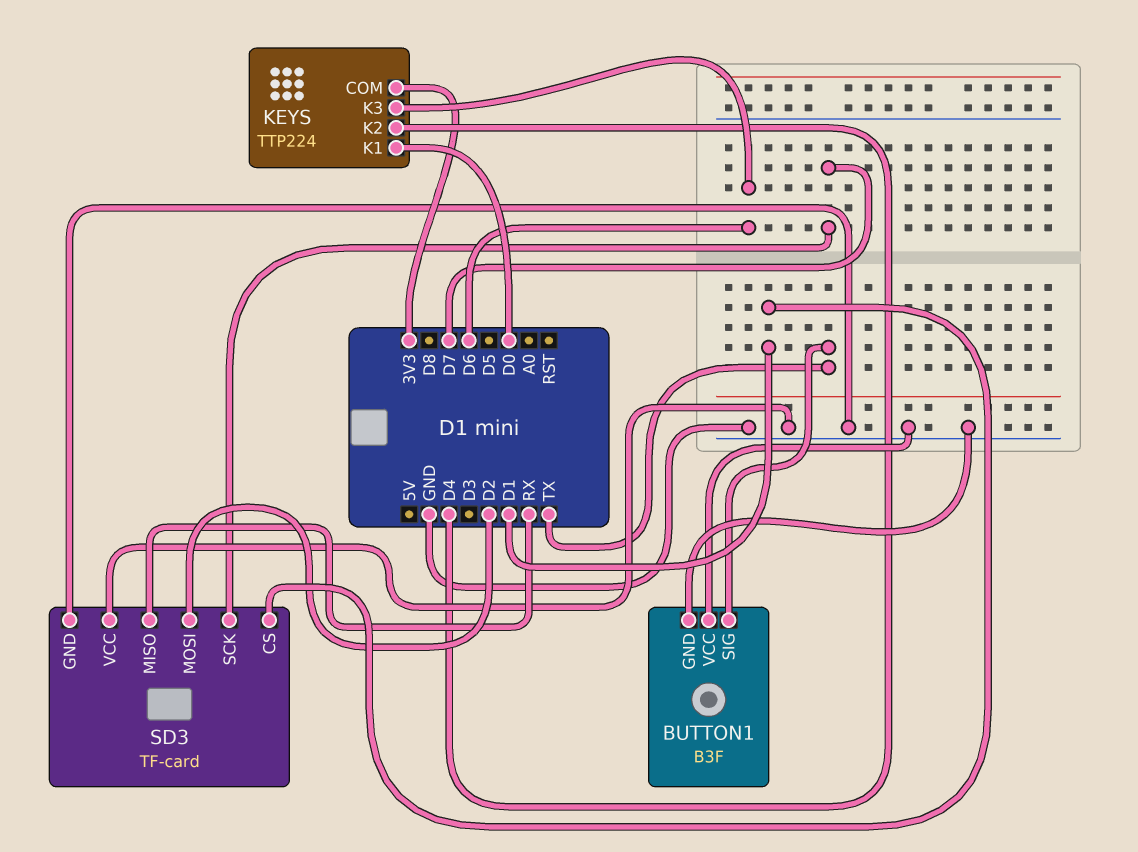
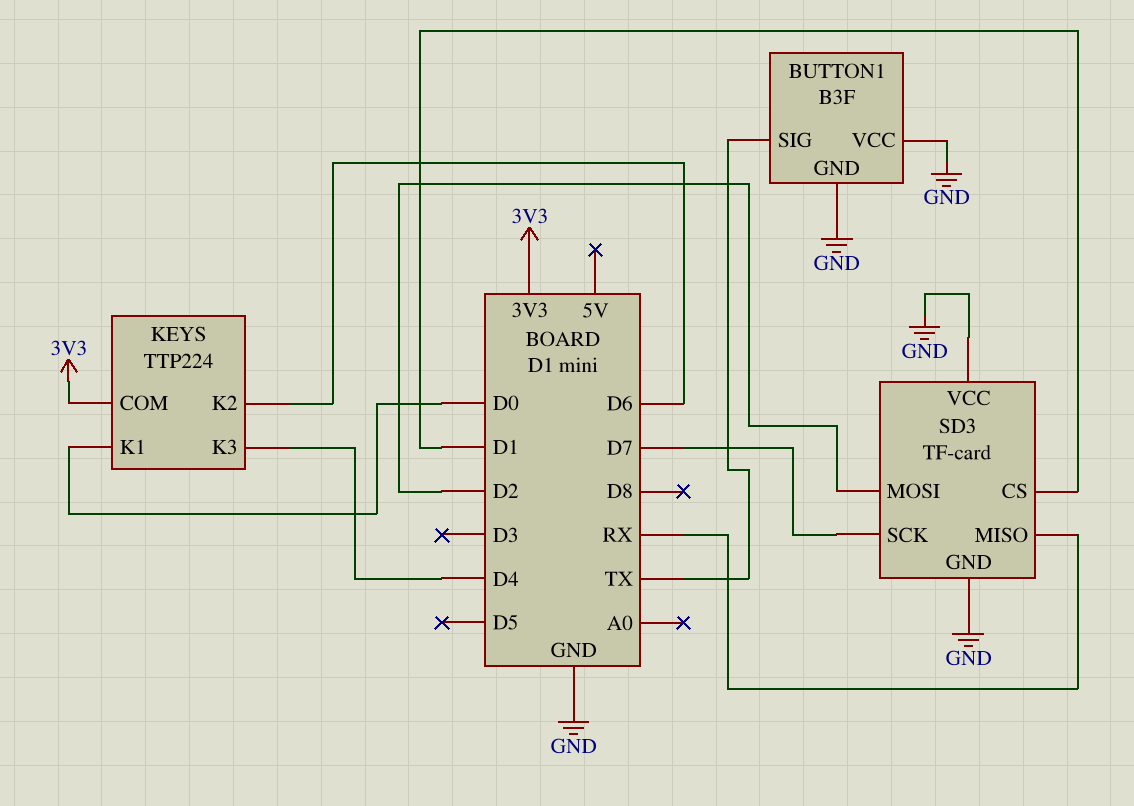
KEYS pin K2: D4 -> D6
KEYS pin K3: D6 -> D4

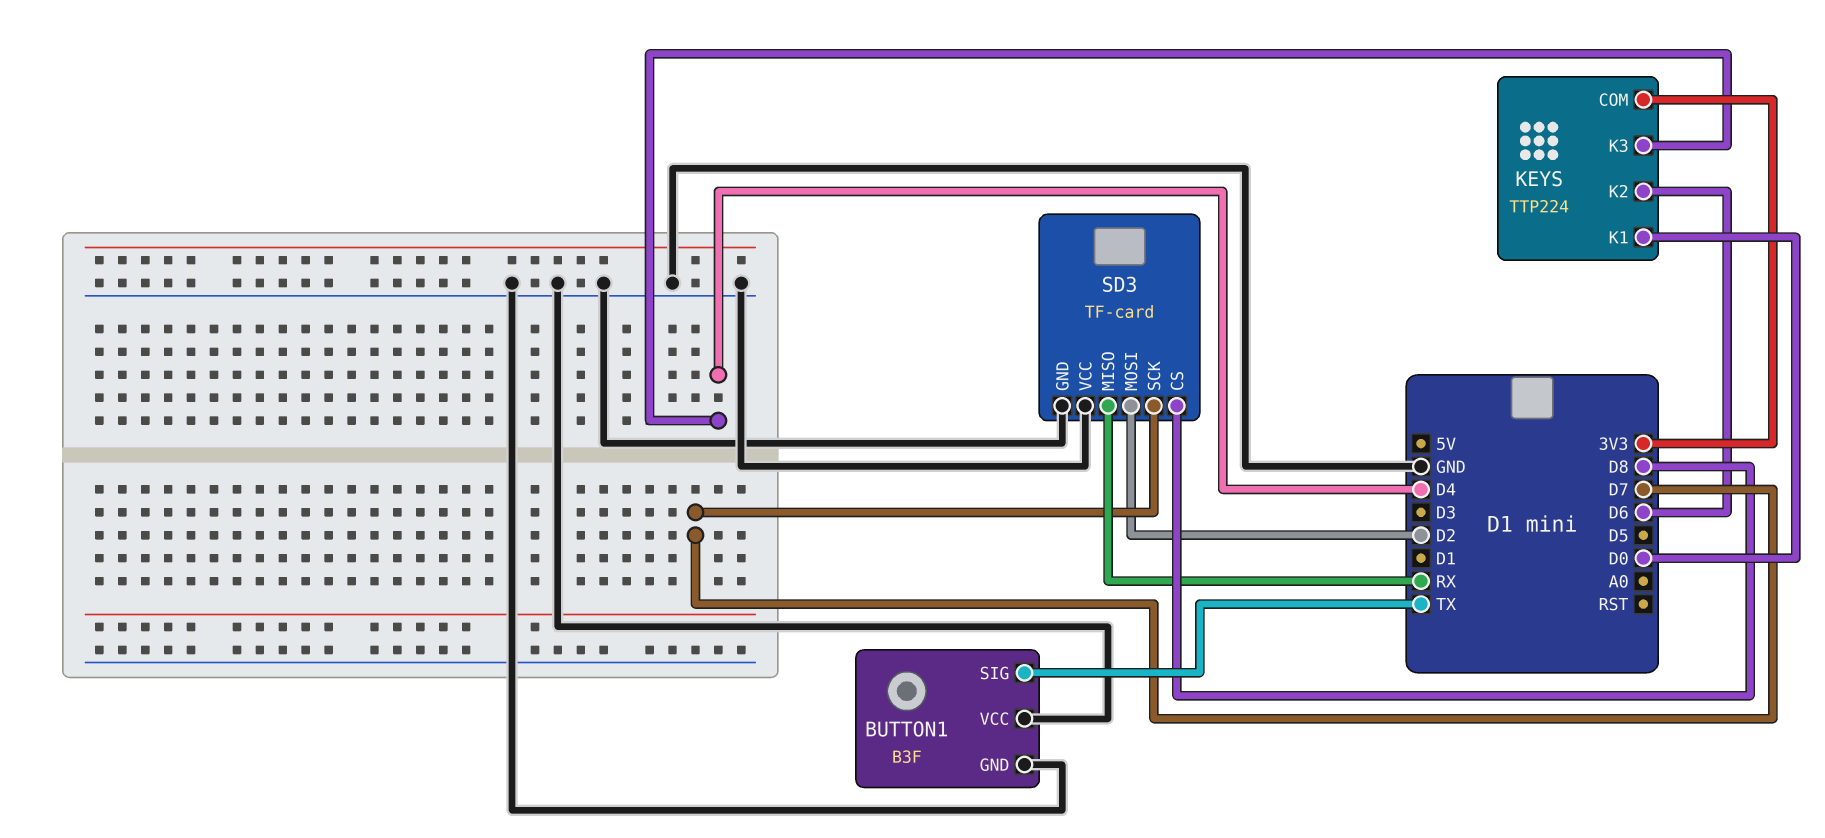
SD3 pin CS: D1 -> D8

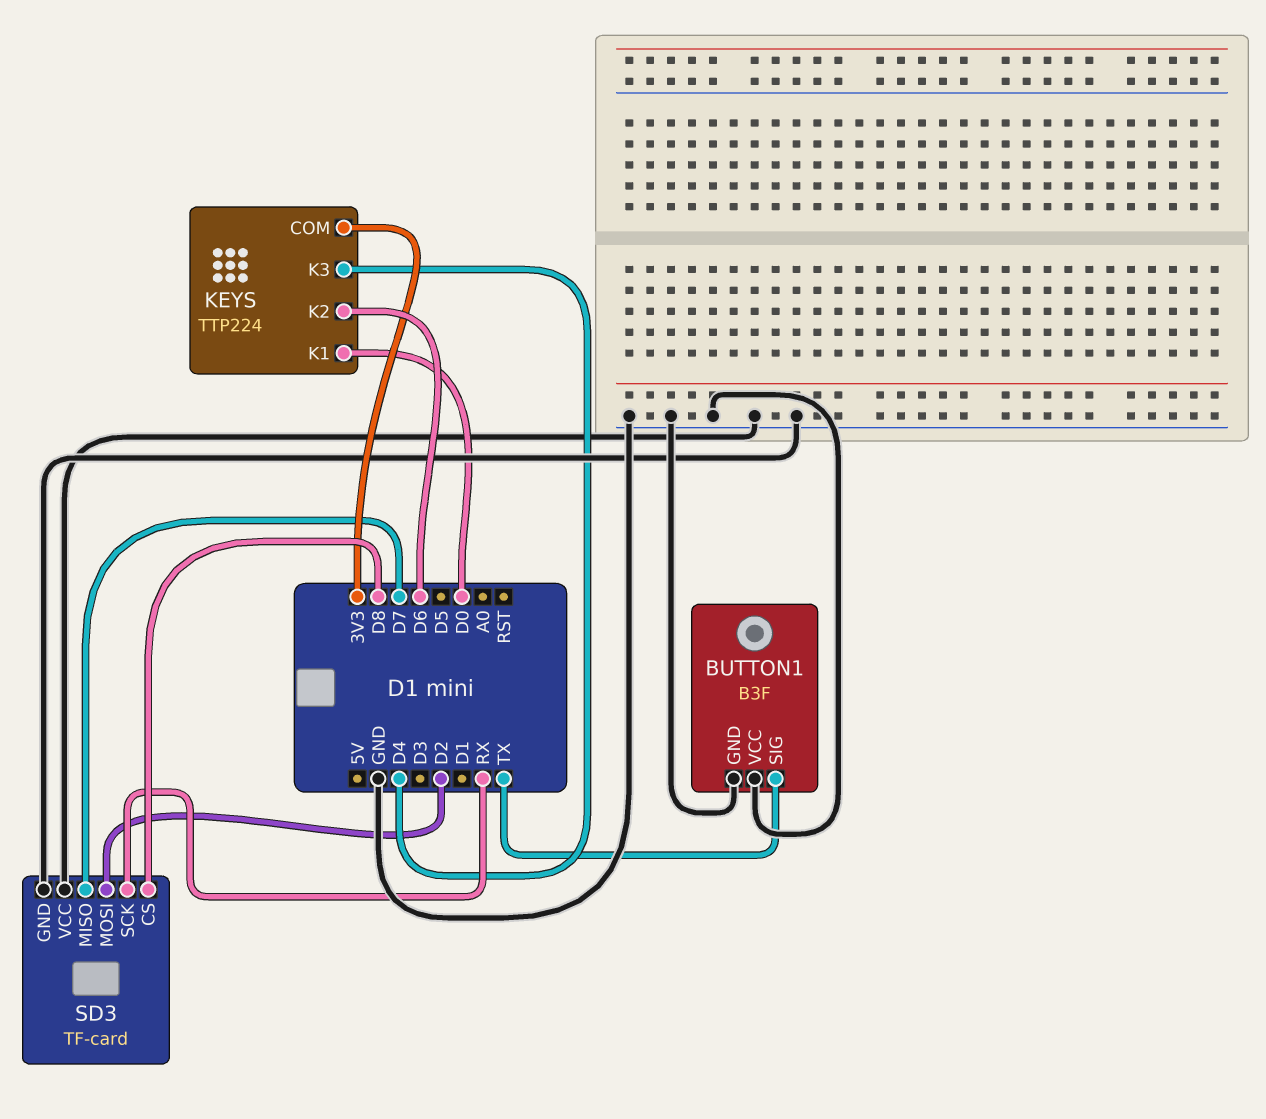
SD3 pin MISO: RX -> D7
SD3 pin SCK: D7 -> RX

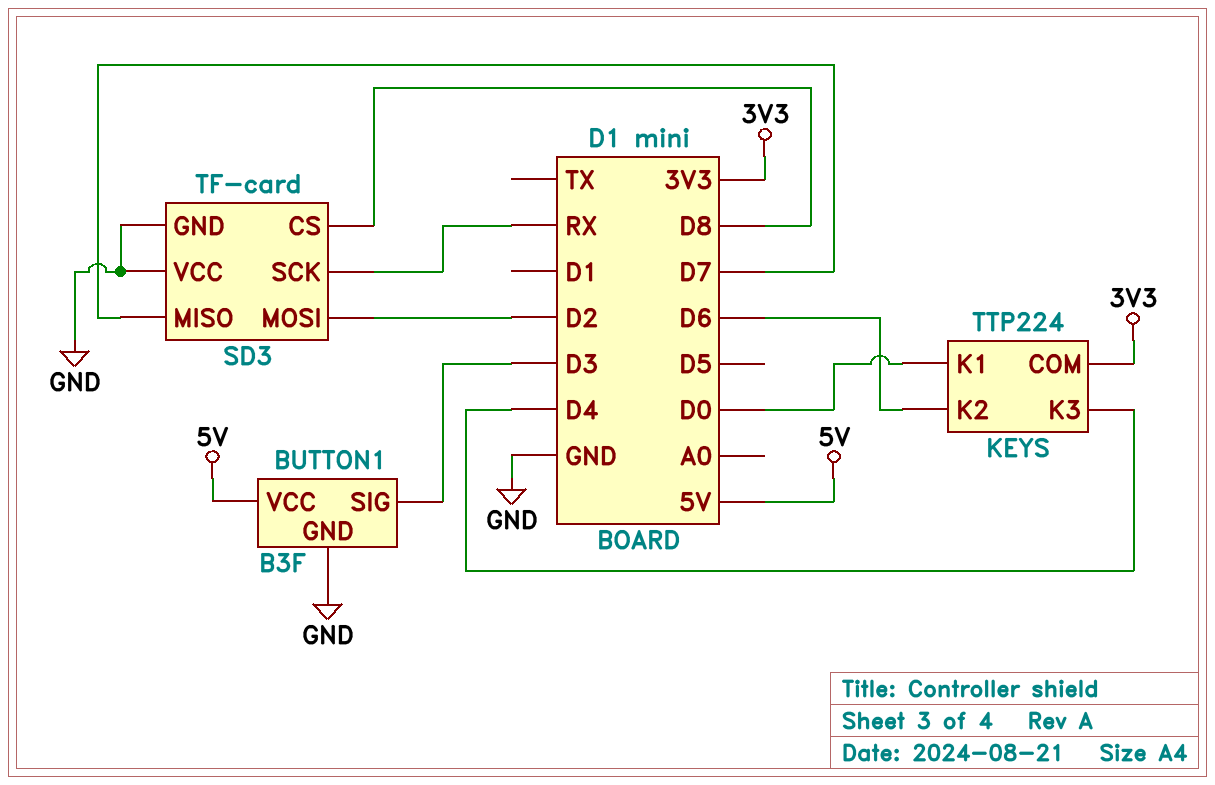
BUTTON1 pin SIG: TX -> D3
BUTTON1 pin VCC: GND -> 5V

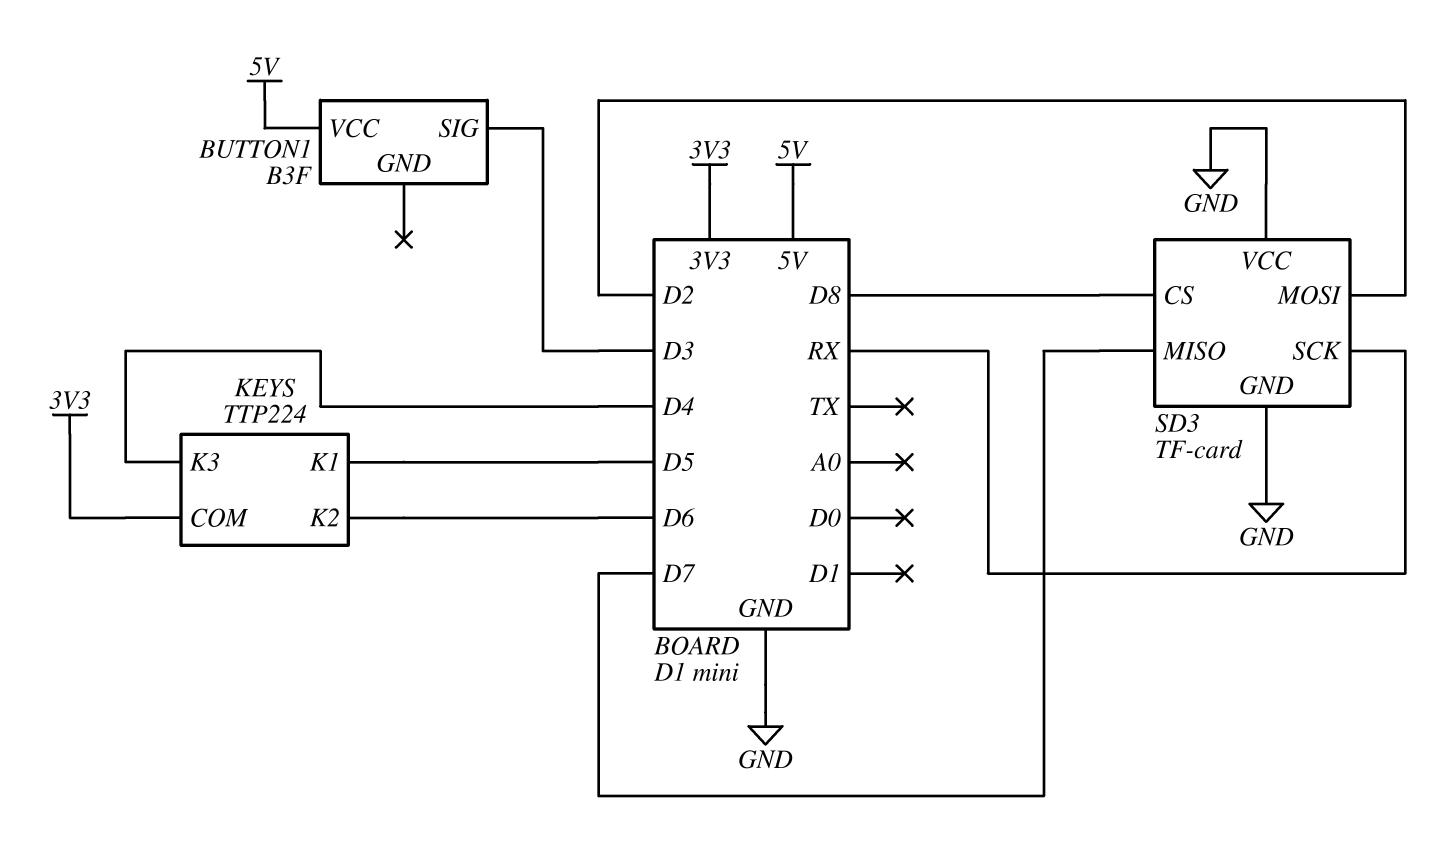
BUTTON1 pin GND: GND -> none
KEYS pin K1: D0 -> D5

